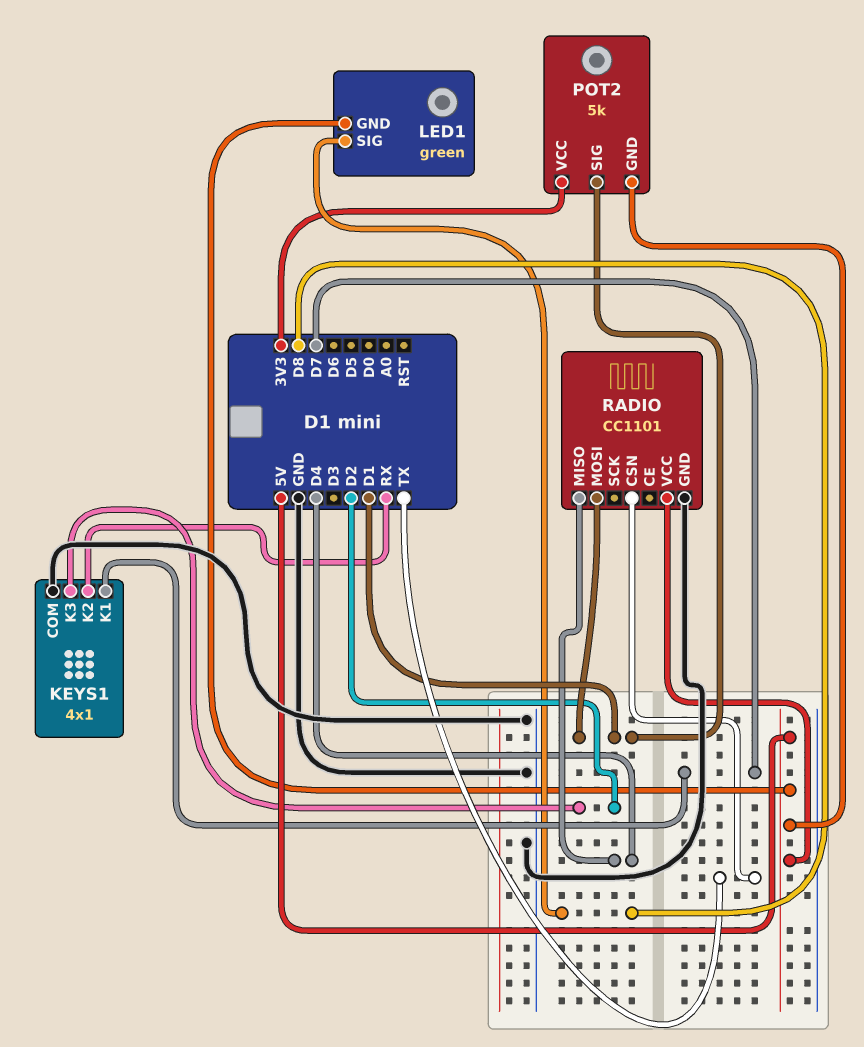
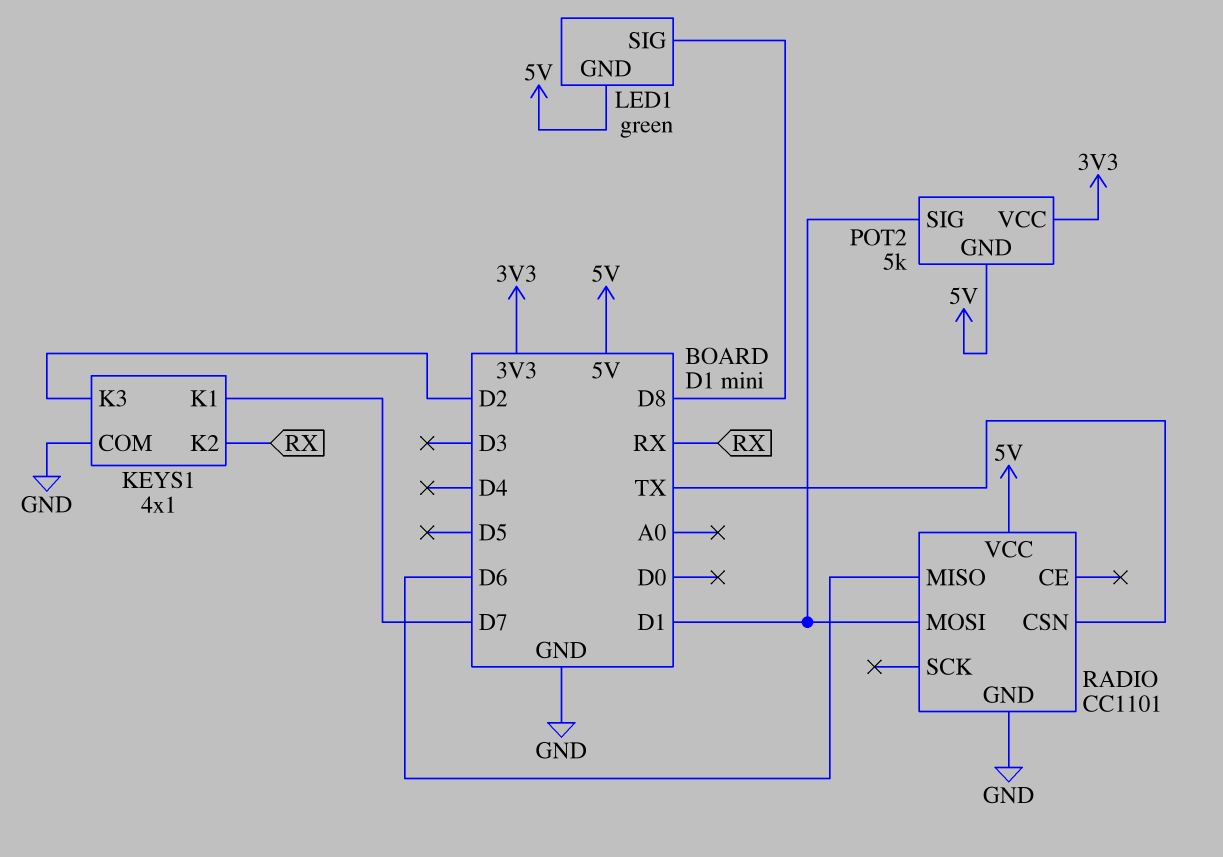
RADIO pin MISO: D4 -> D6

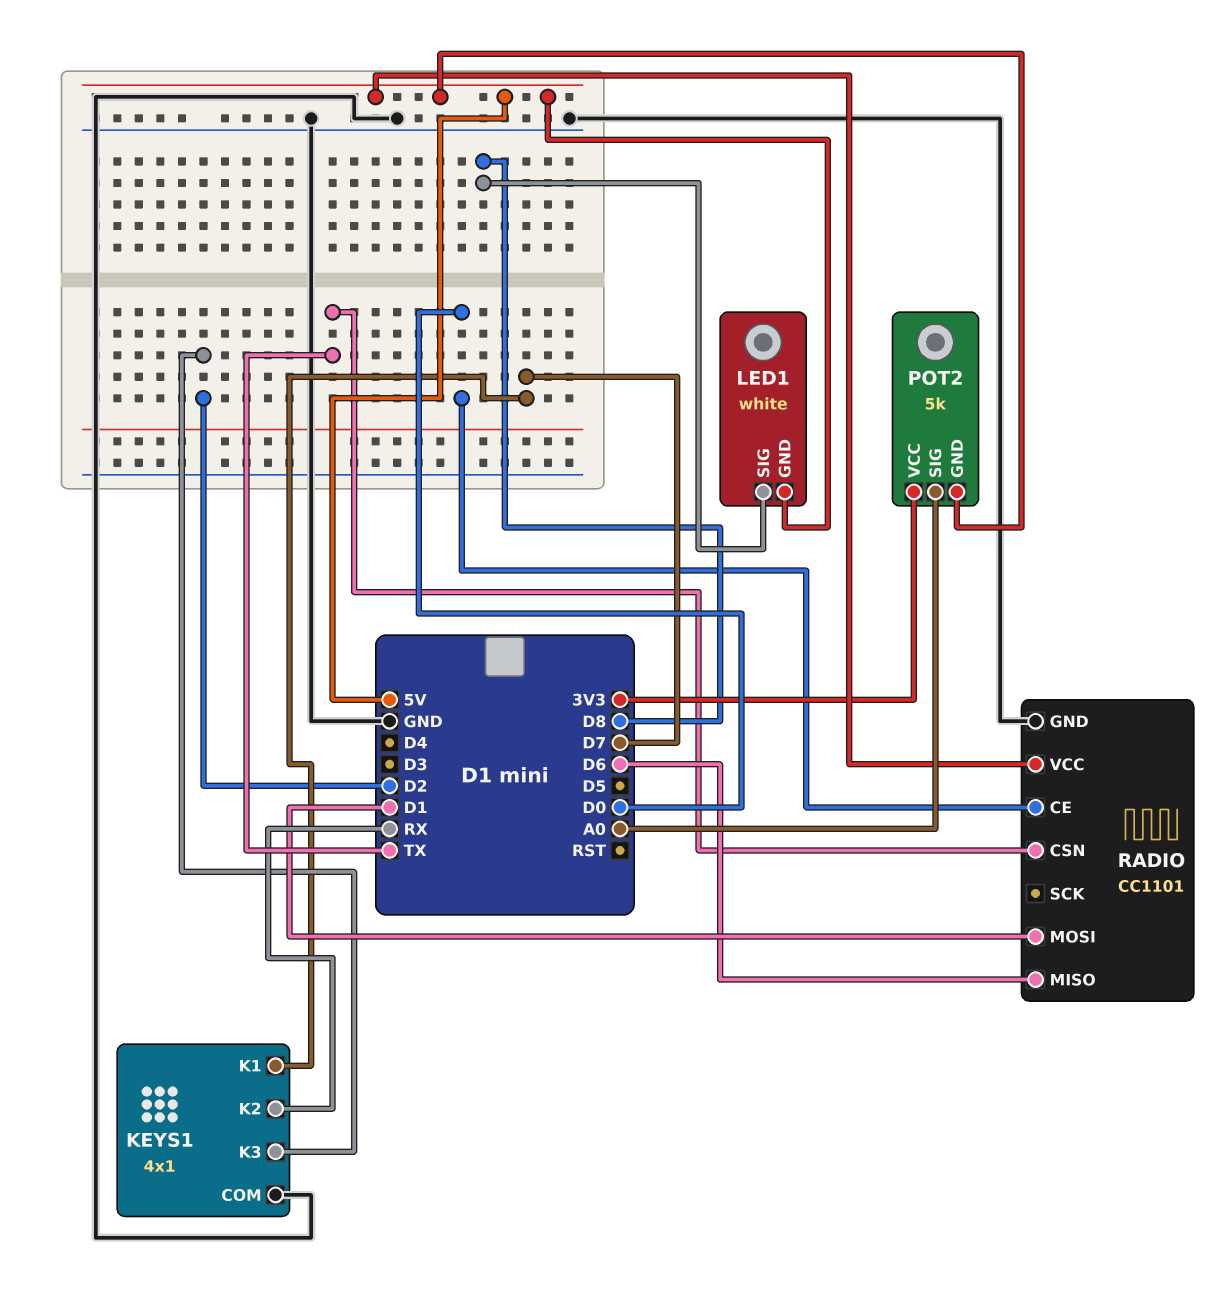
LED1: green -> white
POT2 pin SIG: D1 -> A0
RADIO pin CE: none -> D0

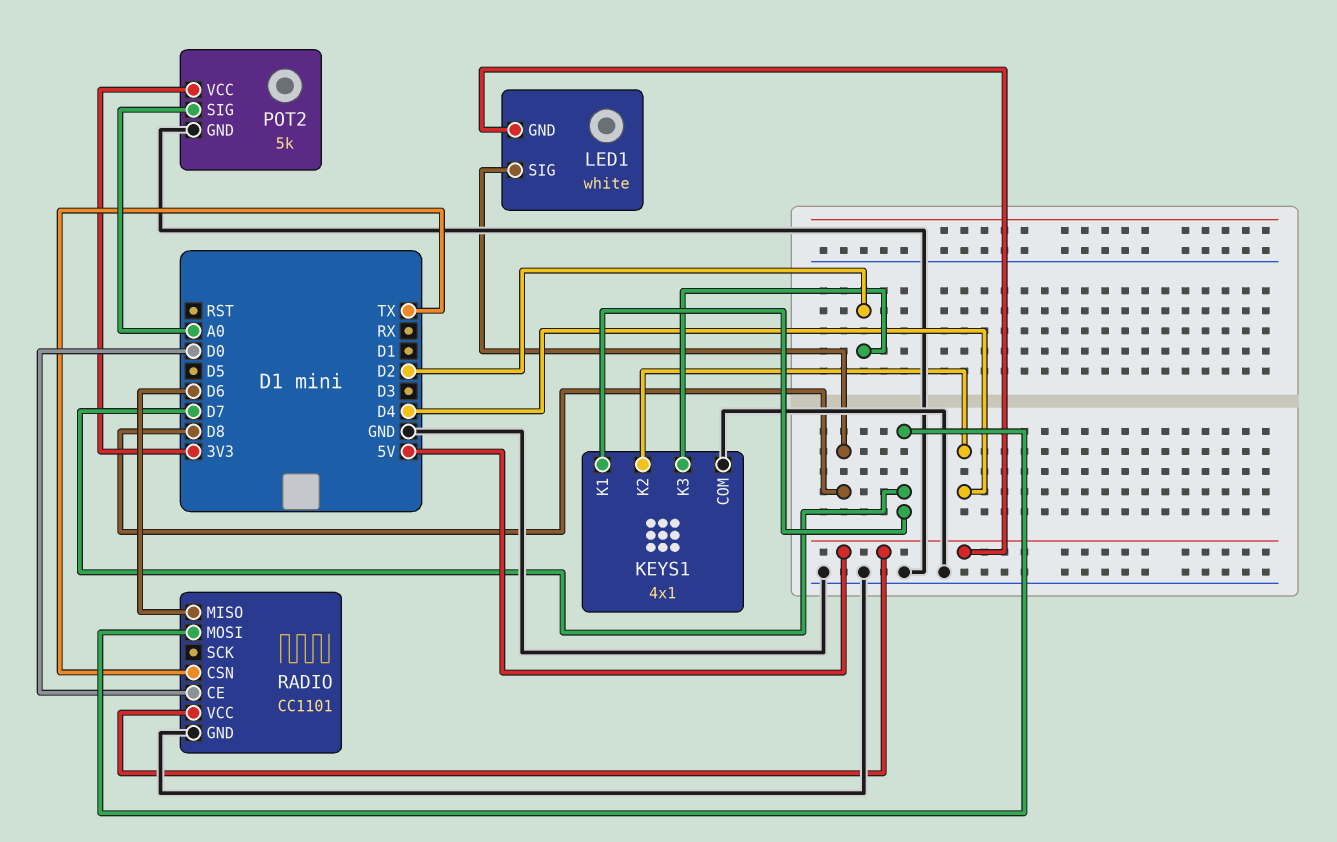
KEYS1 pin K2: RX -> D4
POT2 pin GND: 5V -> GND
RADIO pin MOSI: D1 -> D7

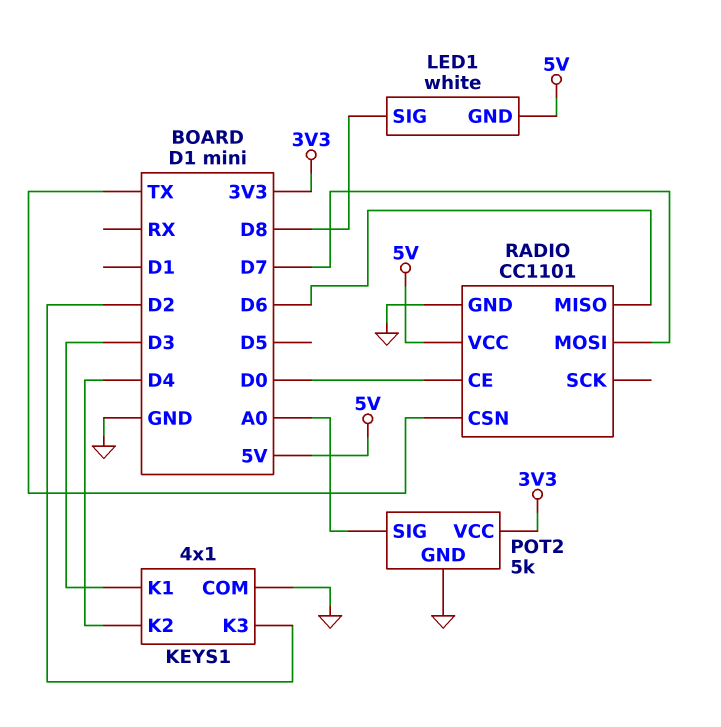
KEYS1 pin K1: D7 -> D3

